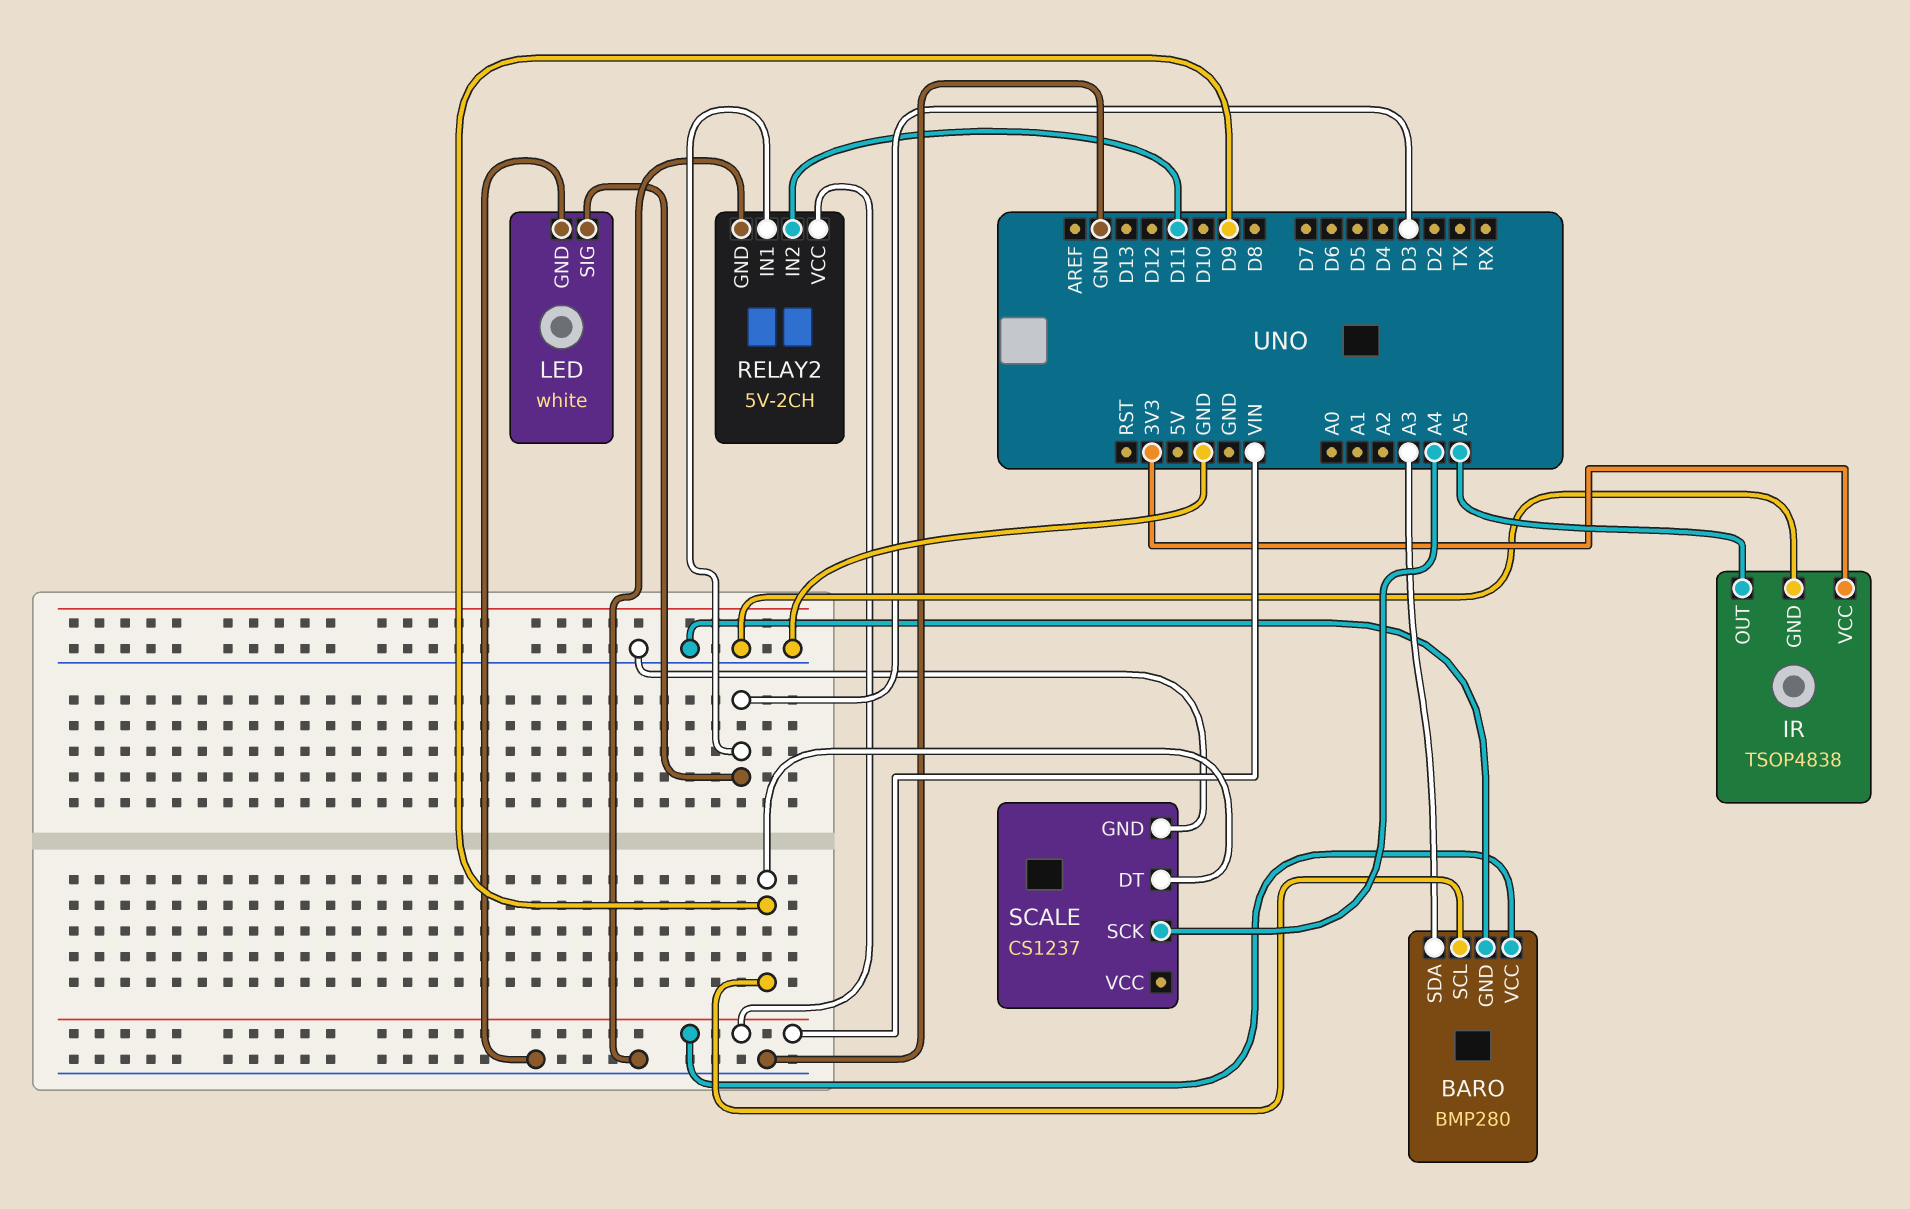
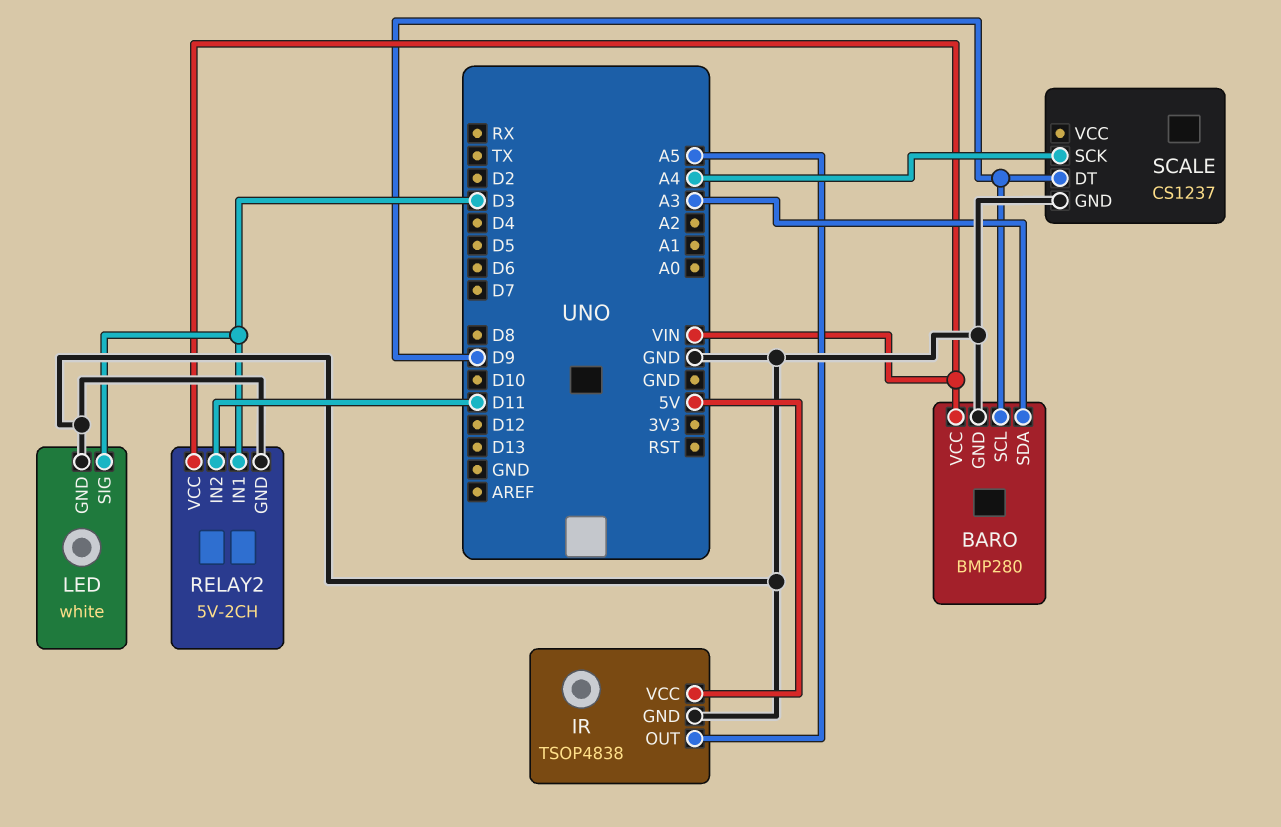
IR pin VCC: 3V3 -> 5V

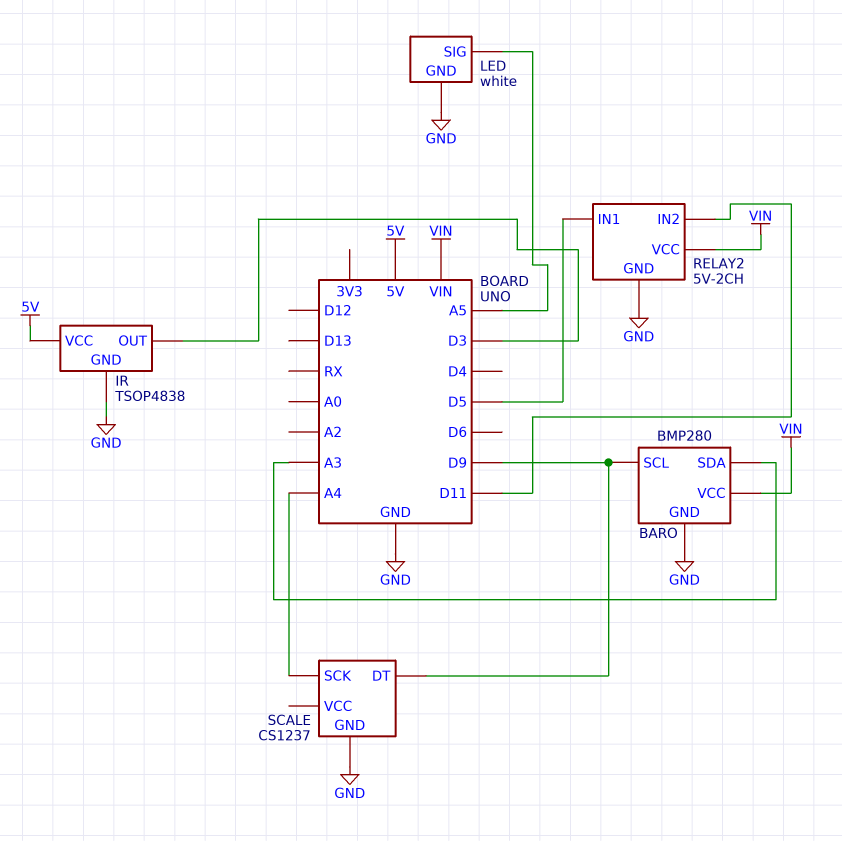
IR pin OUT: A5 -> D3
LED pin SIG: D3 -> A5
RELAY2 pin IN1: D3 -> D5

